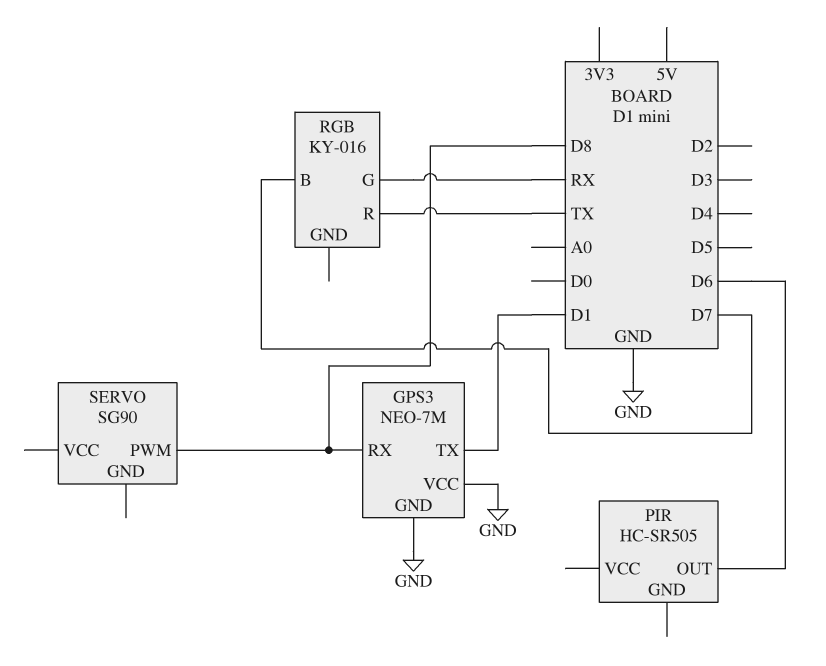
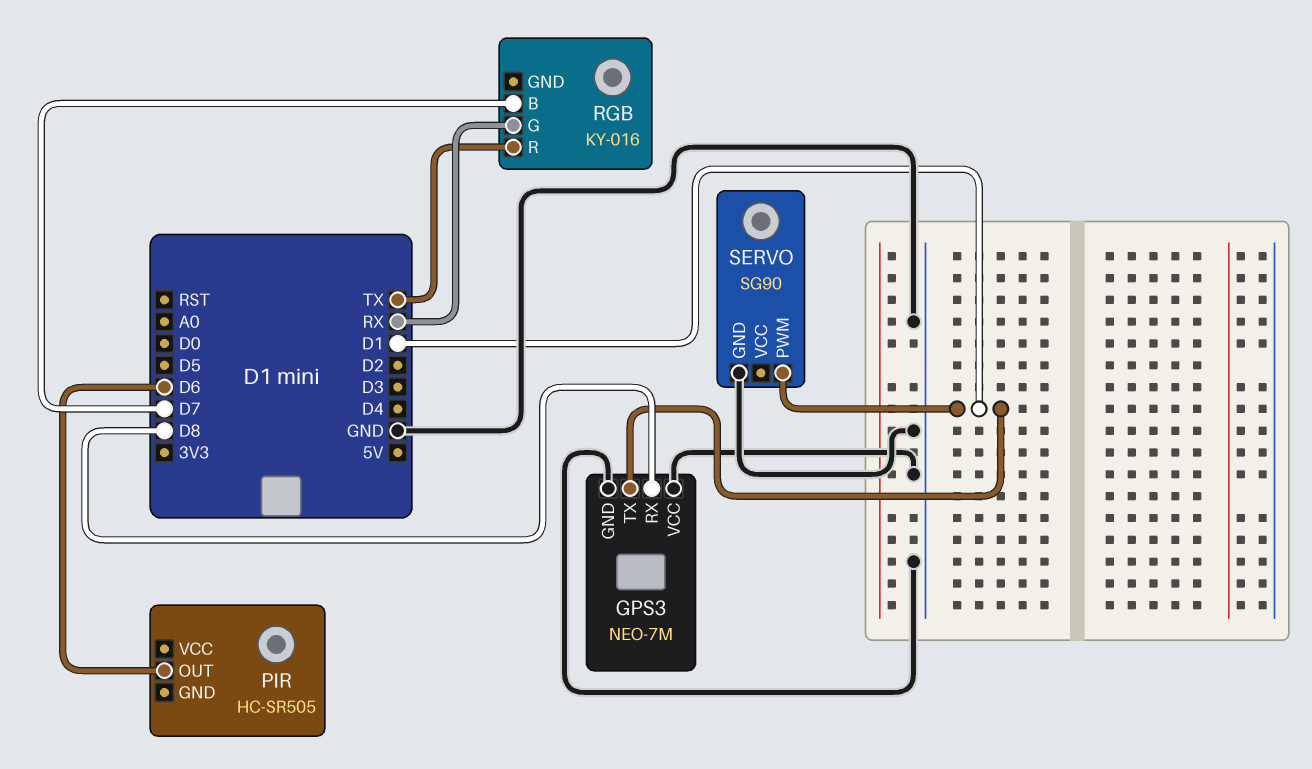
SERVO pin GND: none -> GND
SERVO pin PWM: D8 -> D1

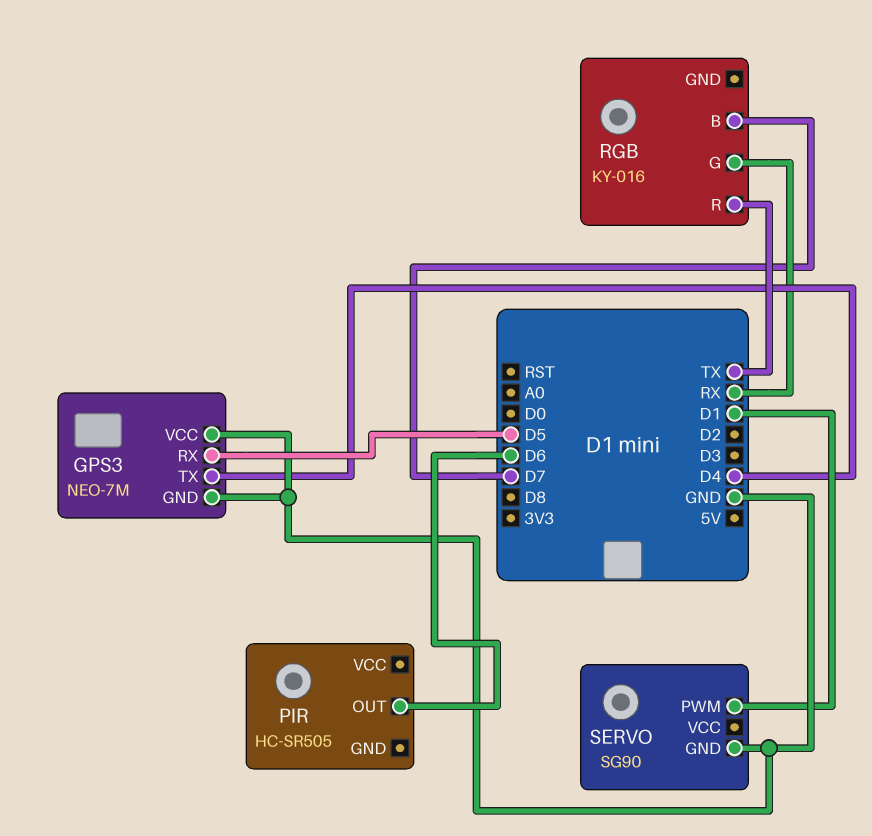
GPS3 pin RX: D8 -> D5
GPS3 pin TX: D1 -> D4

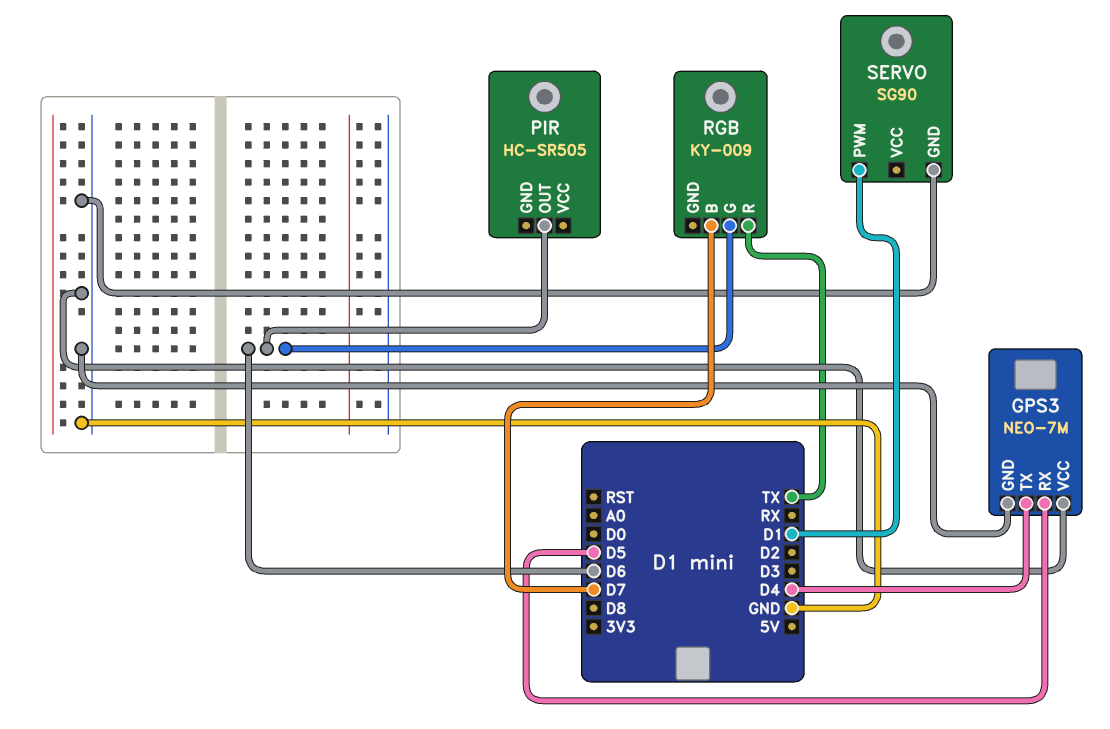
RGB: KY-016 -> KY-009
RGB pin G: RX -> D6

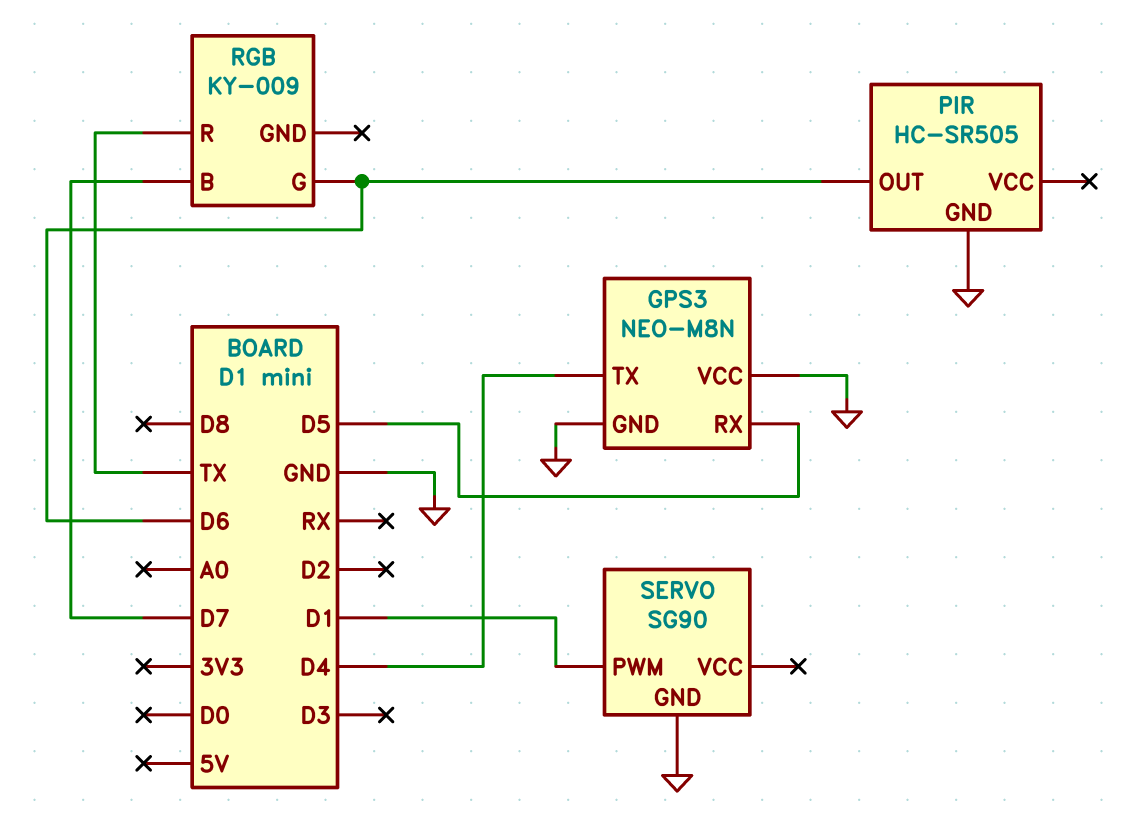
GPS3: NEO-7M -> NEO-M8N
PIR pin GND: none -> GND

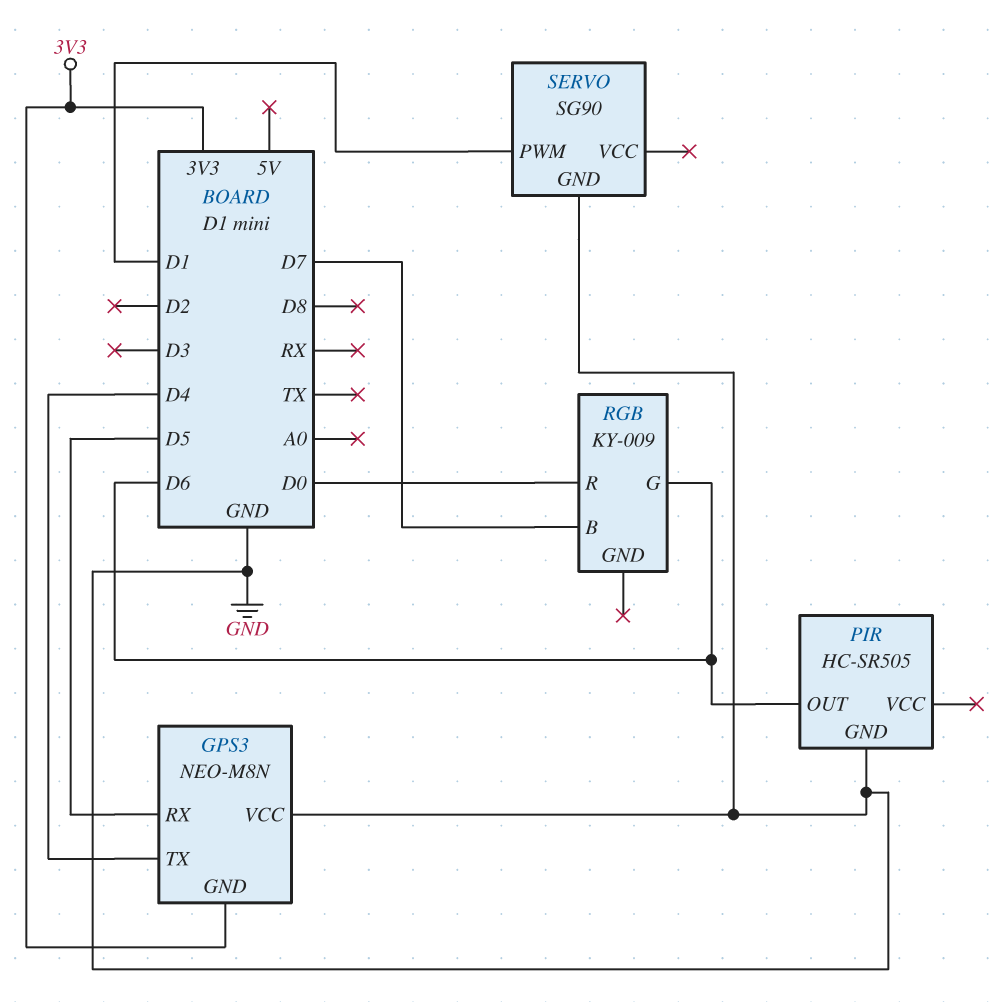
GPS3 pin GND: GND -> 3V3
RGB pin R: TX -> D0

